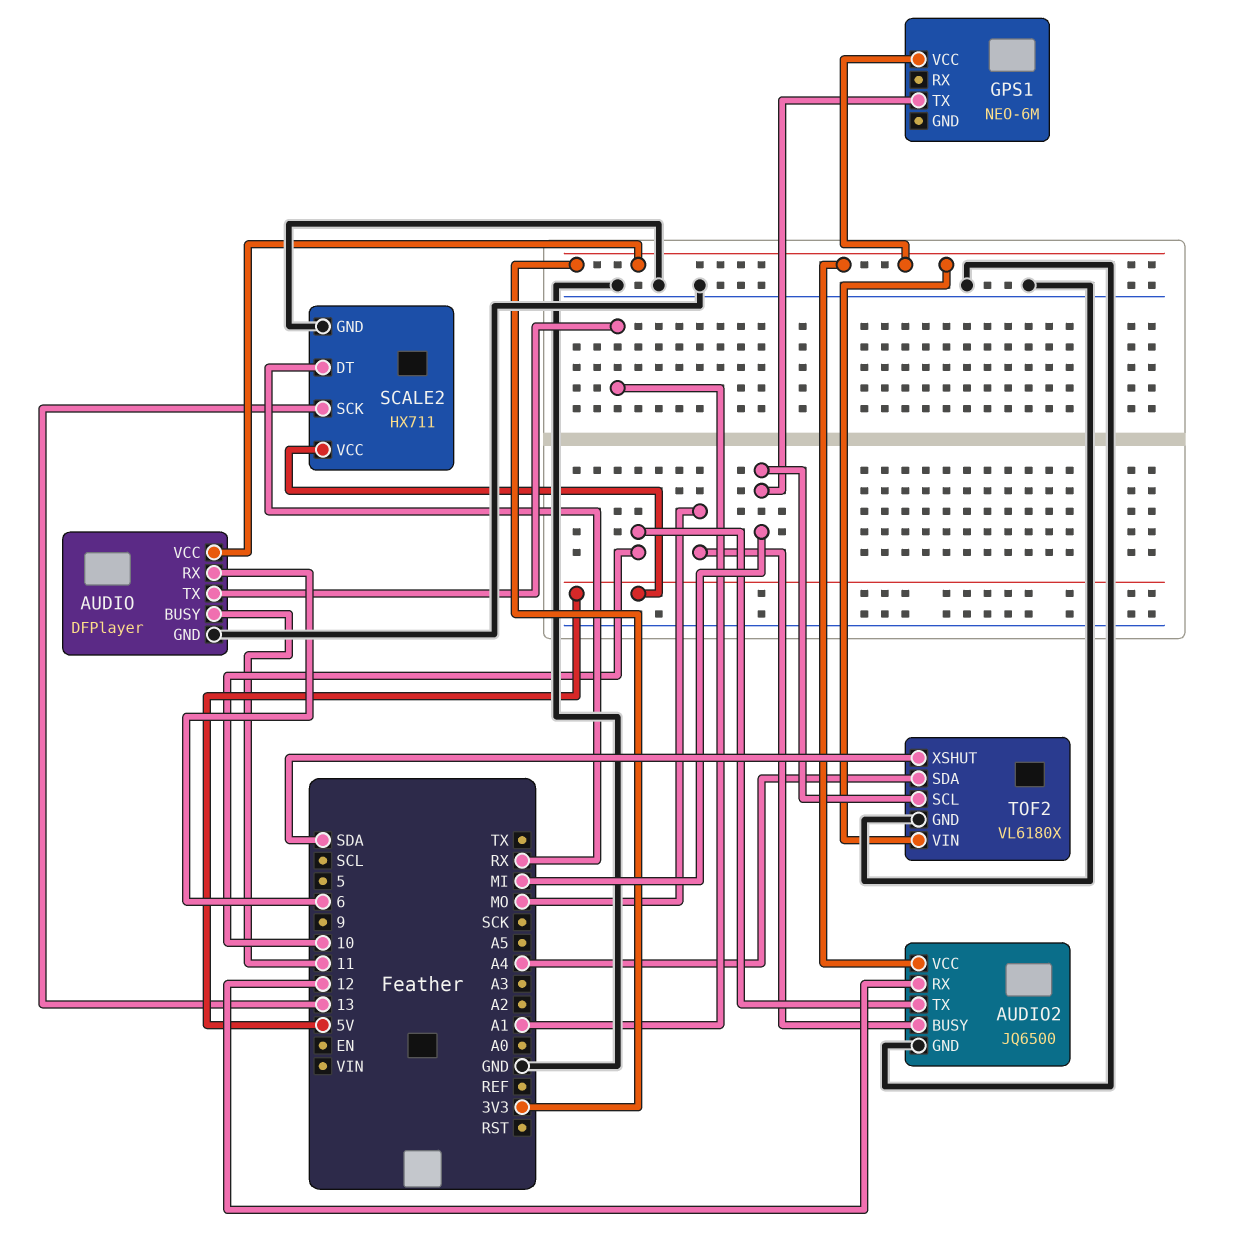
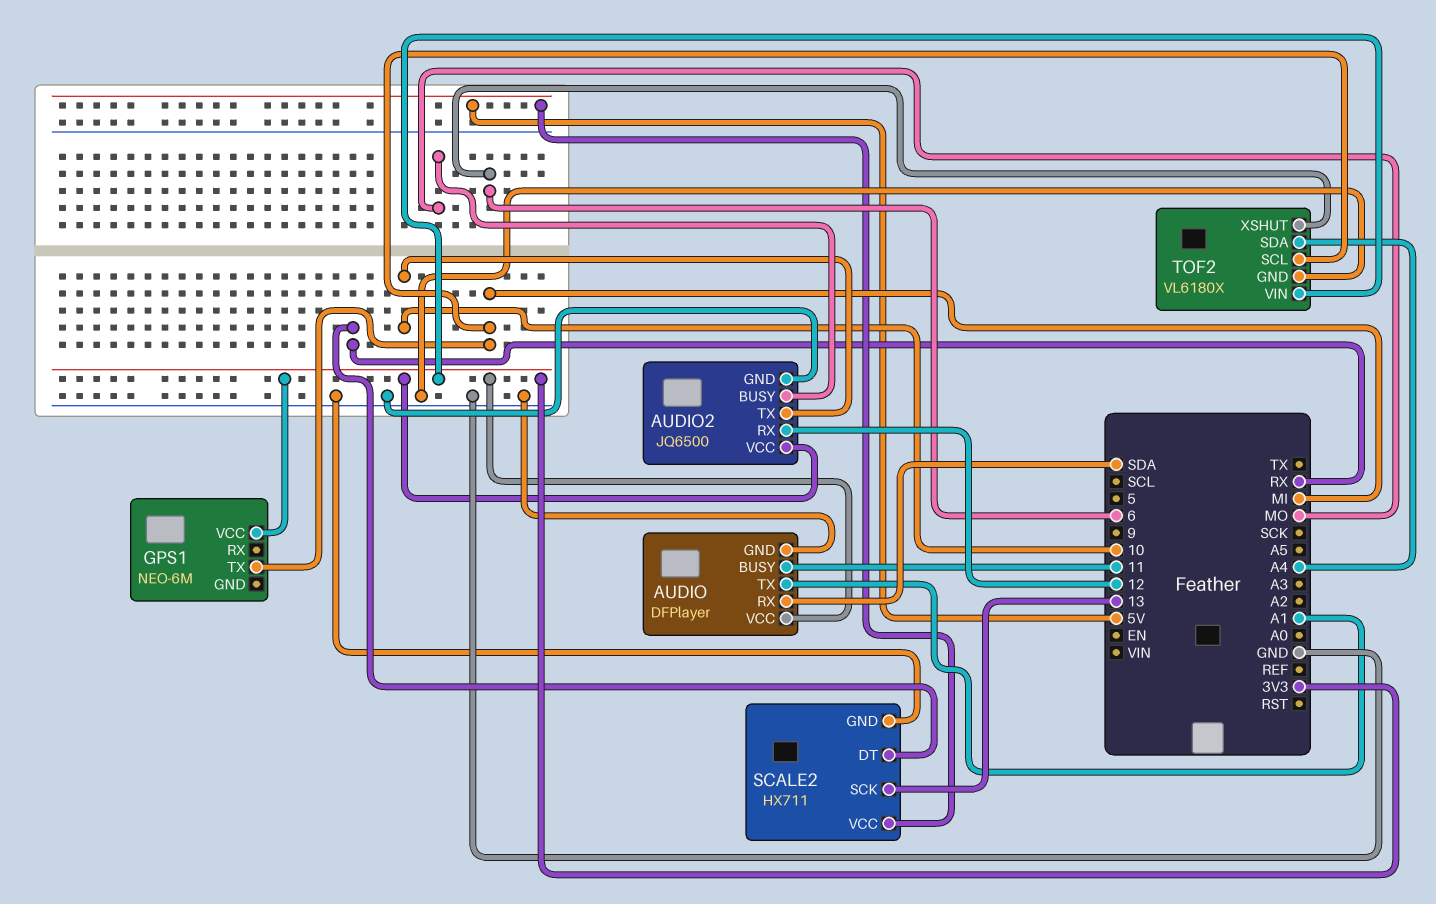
AUDIO pin RX: 6 -> SDA
TOF2 pin XSHUT: SDA -> 6

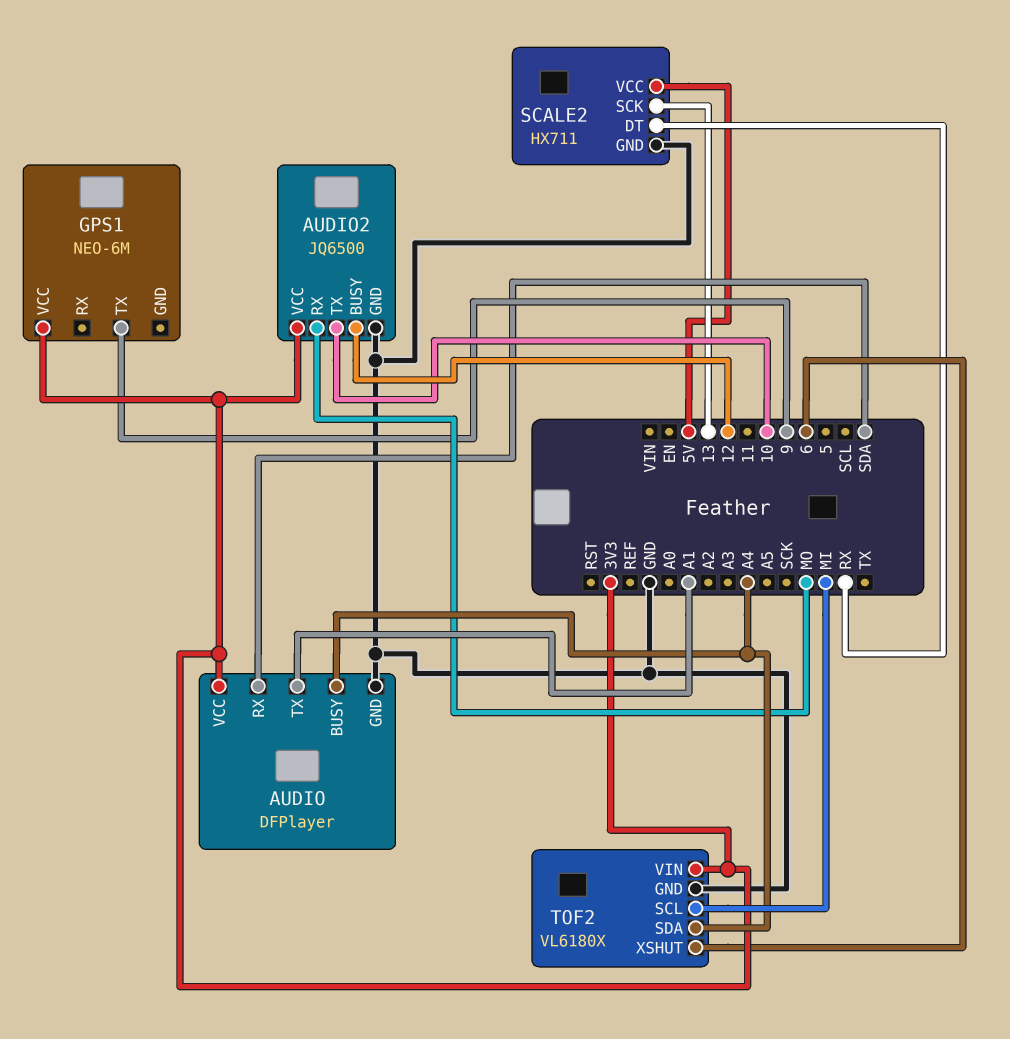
AUDIO pin BUSY: 11 -> A4
AUDIO2 pin BUSY: MO -> 12
AUDIO2 pin RX: 12 -> MO
GPS1 pin TX: MI -> 9

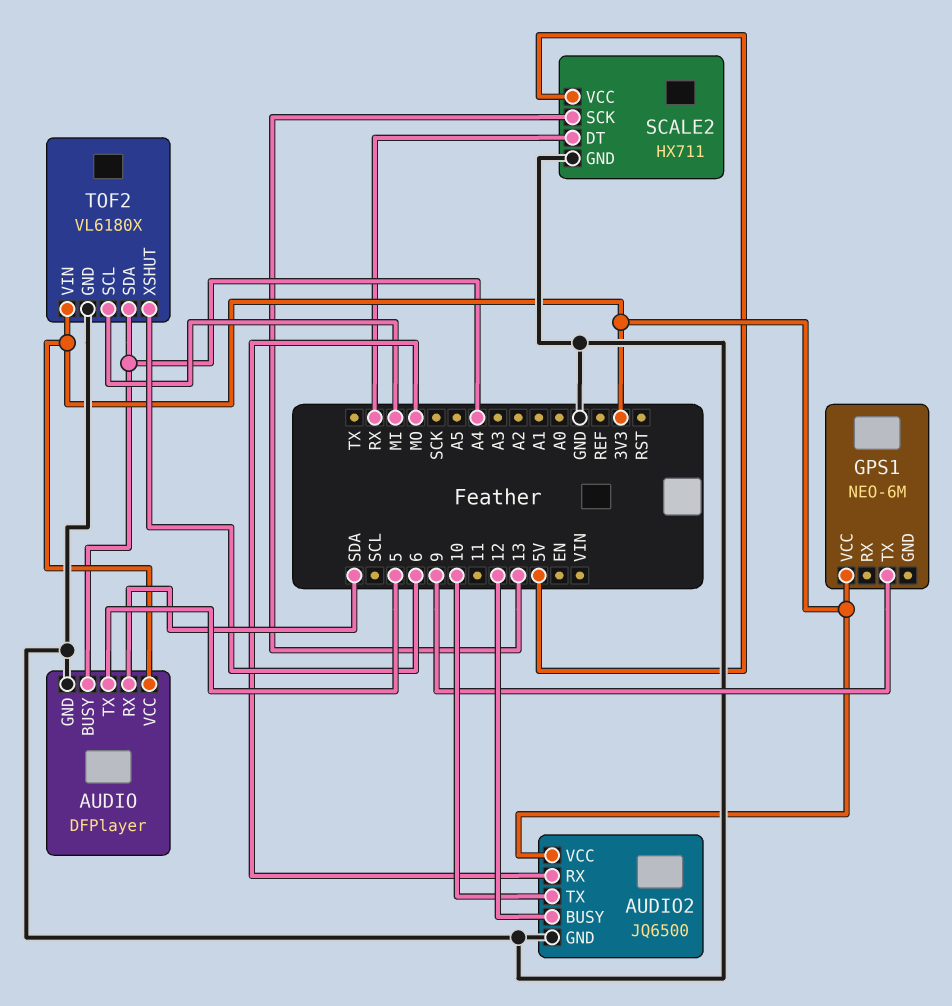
AUDIO pin TX: A1 -> 5

